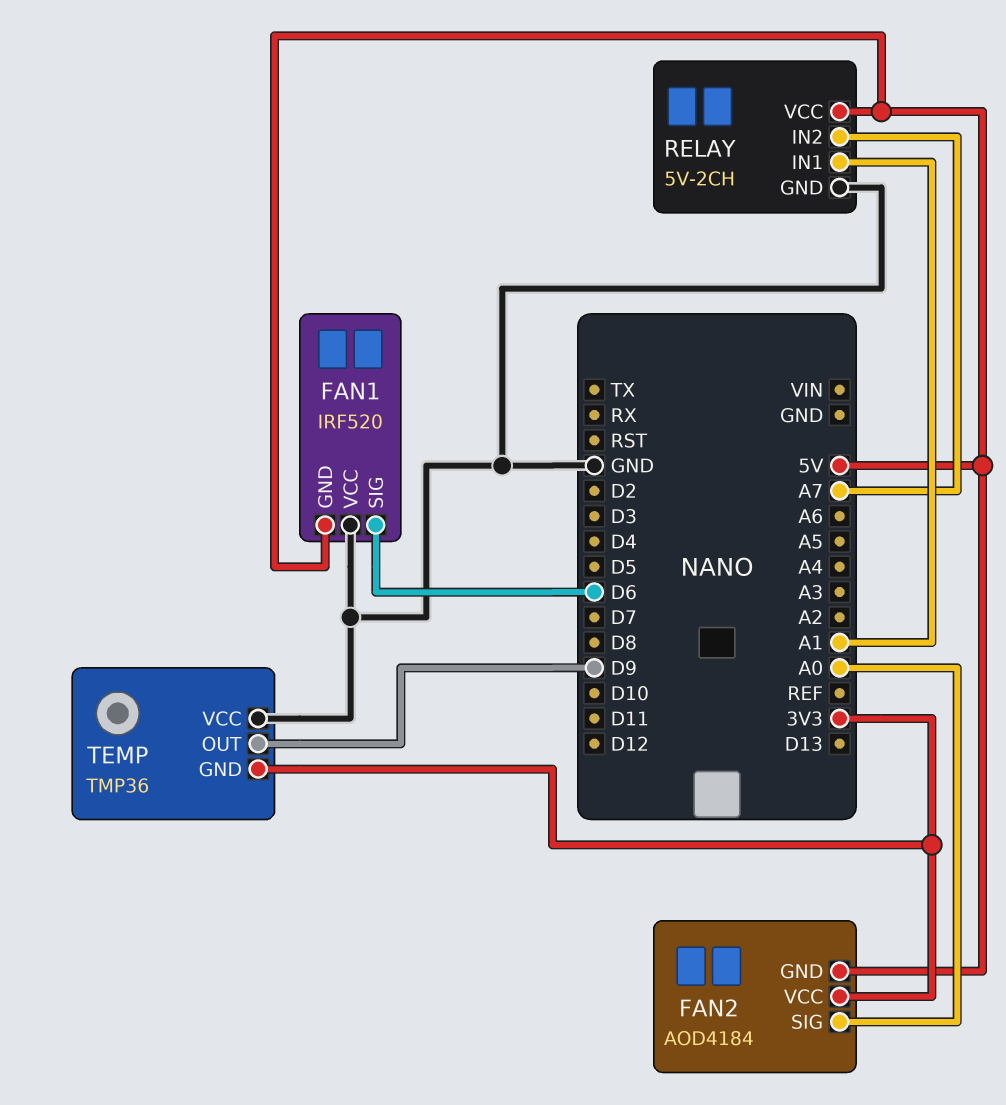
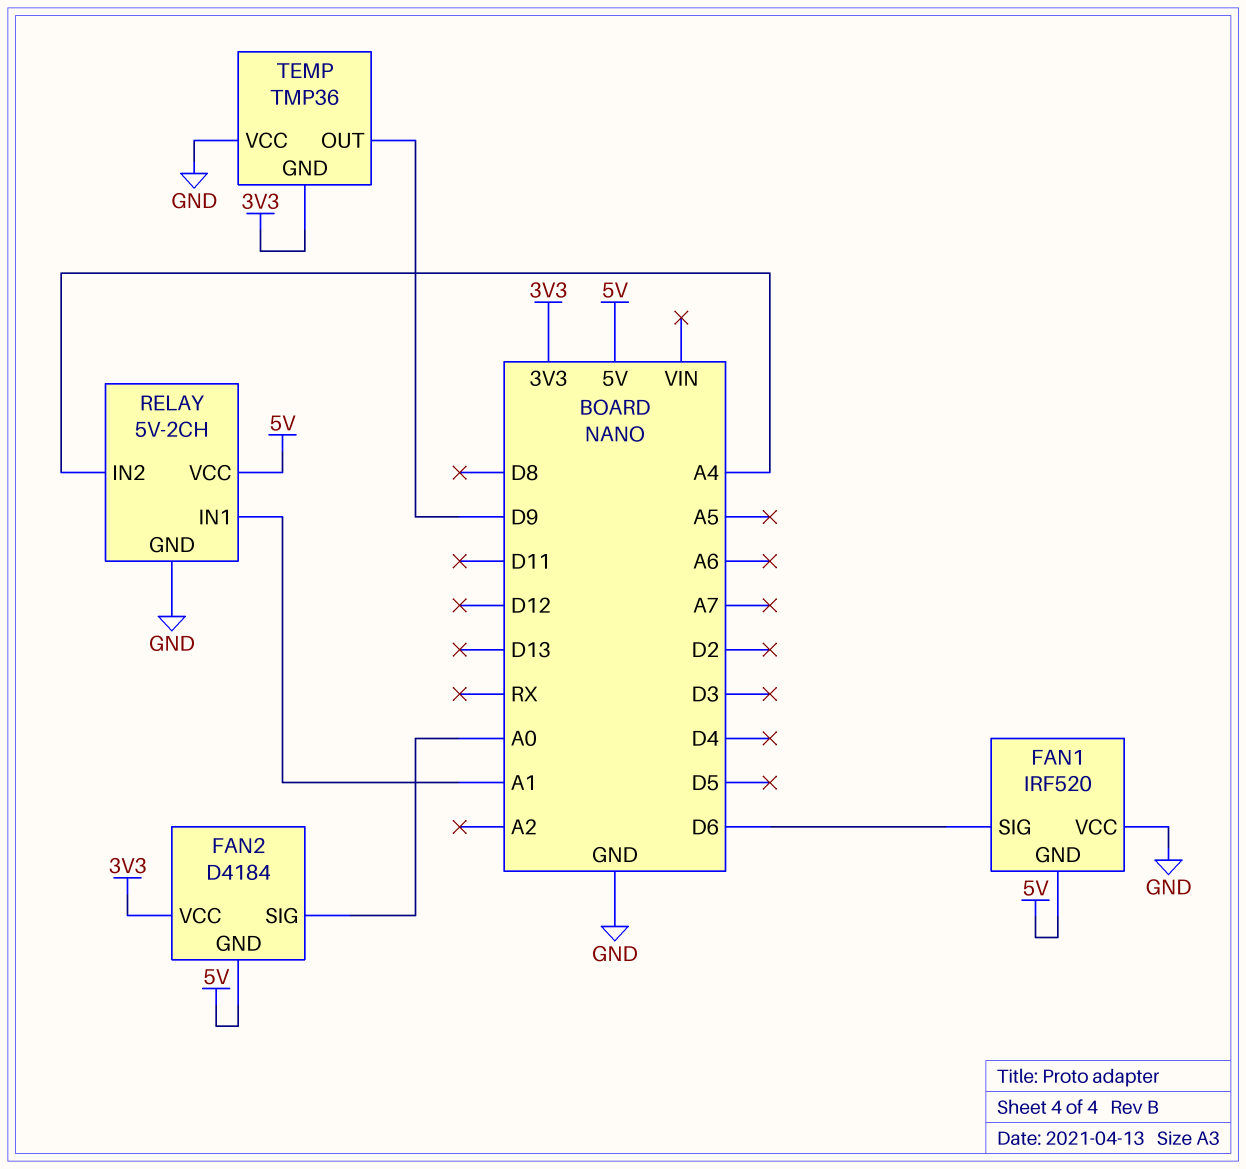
FAN2: AOD4184 -> D4184
RELAY pin IN2: A7 -> A4

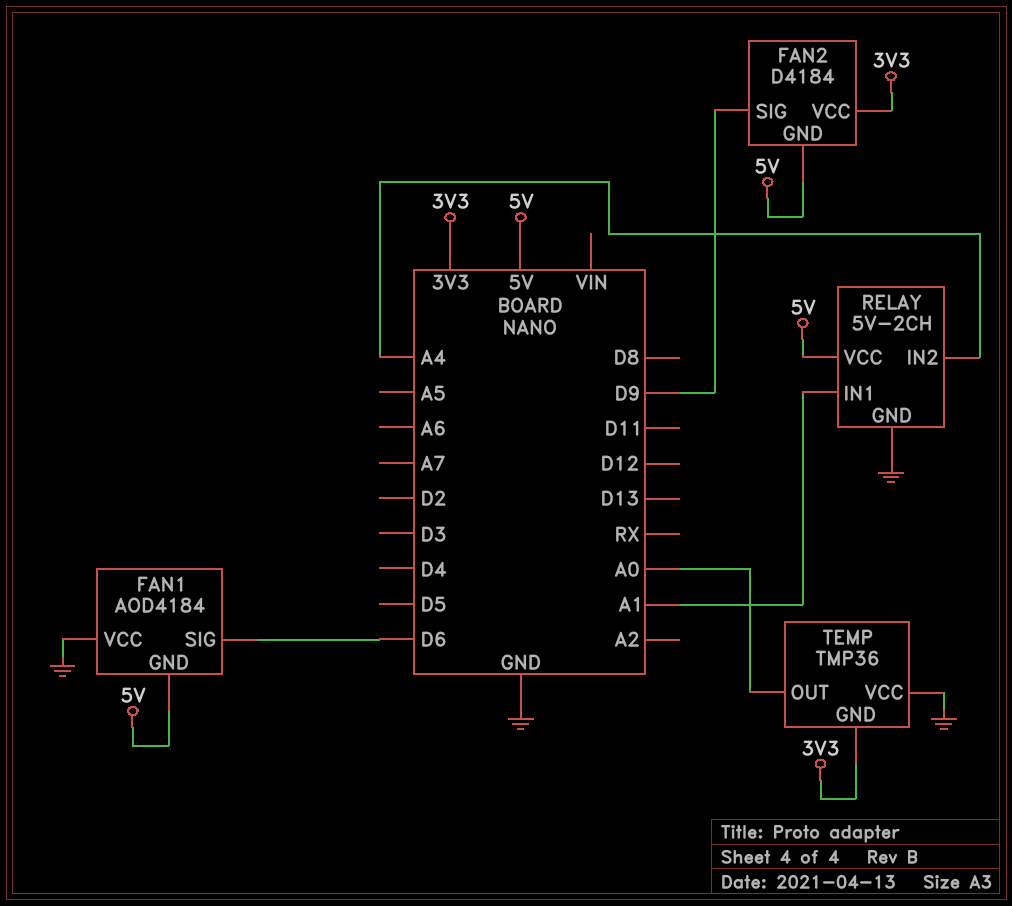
FAN1: IRF520 -> AOD4184
FAN2 pin SIG: A0 -> D9
TEMP pin OUT: D9 -> A0

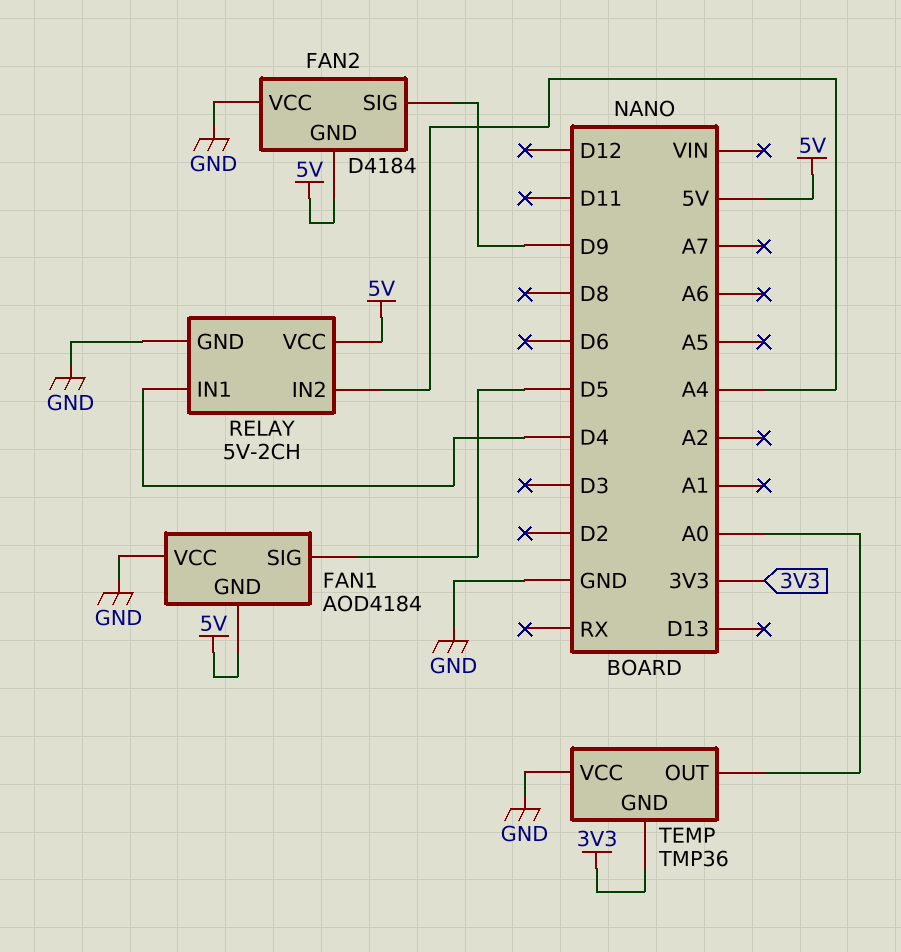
FAN1 pin SIG: D6 -> D5
FAN2 pin VCC: 3V3 -> GND
RELAY pin IN1: A1 -> D4

